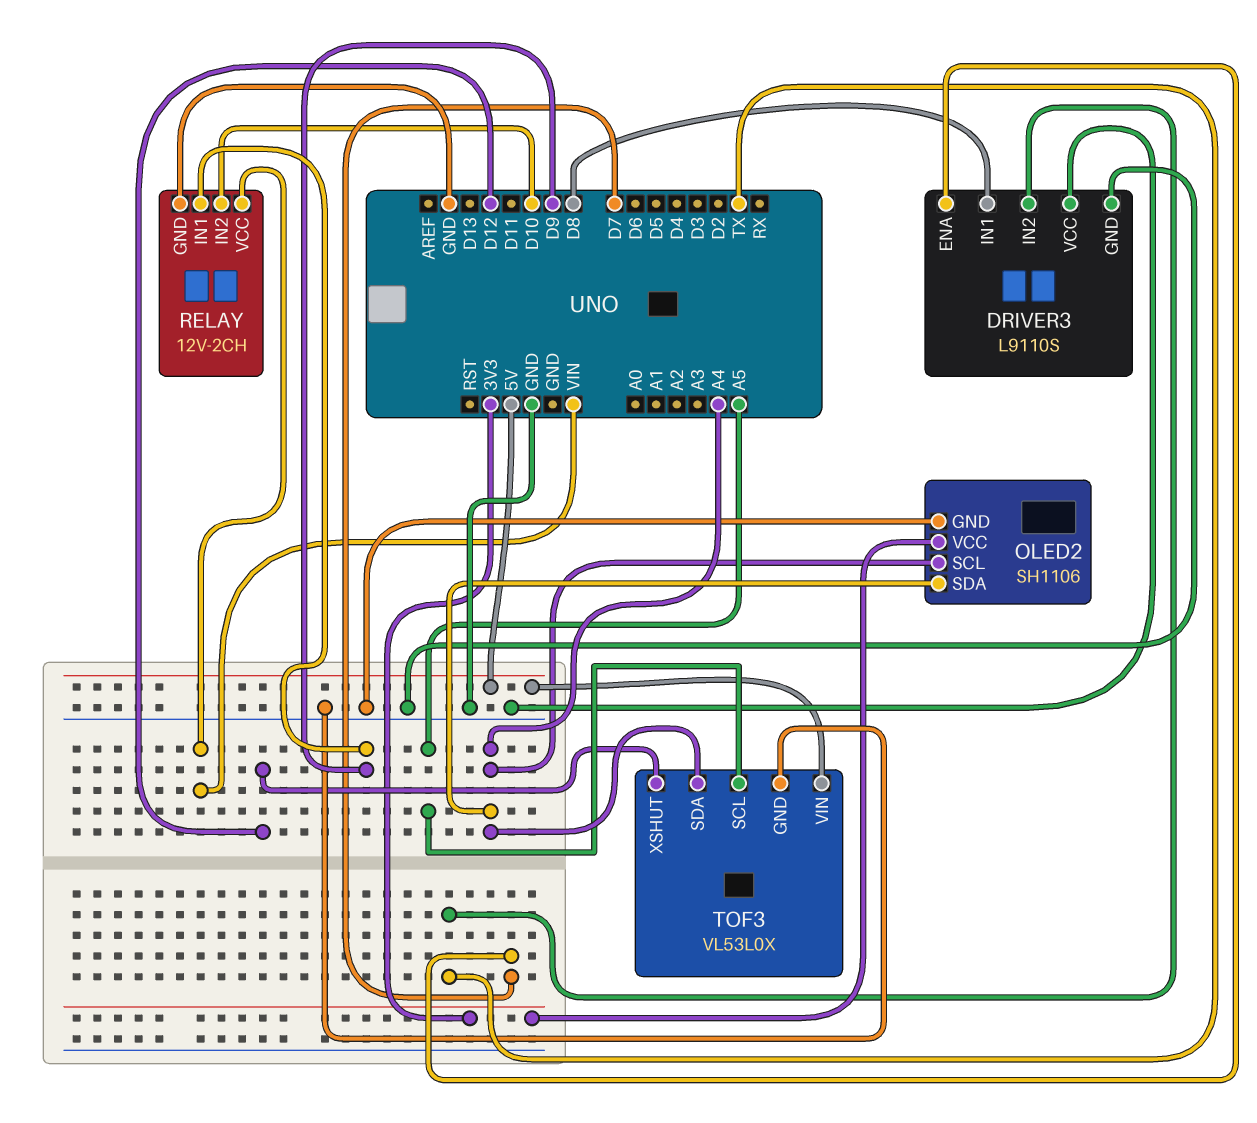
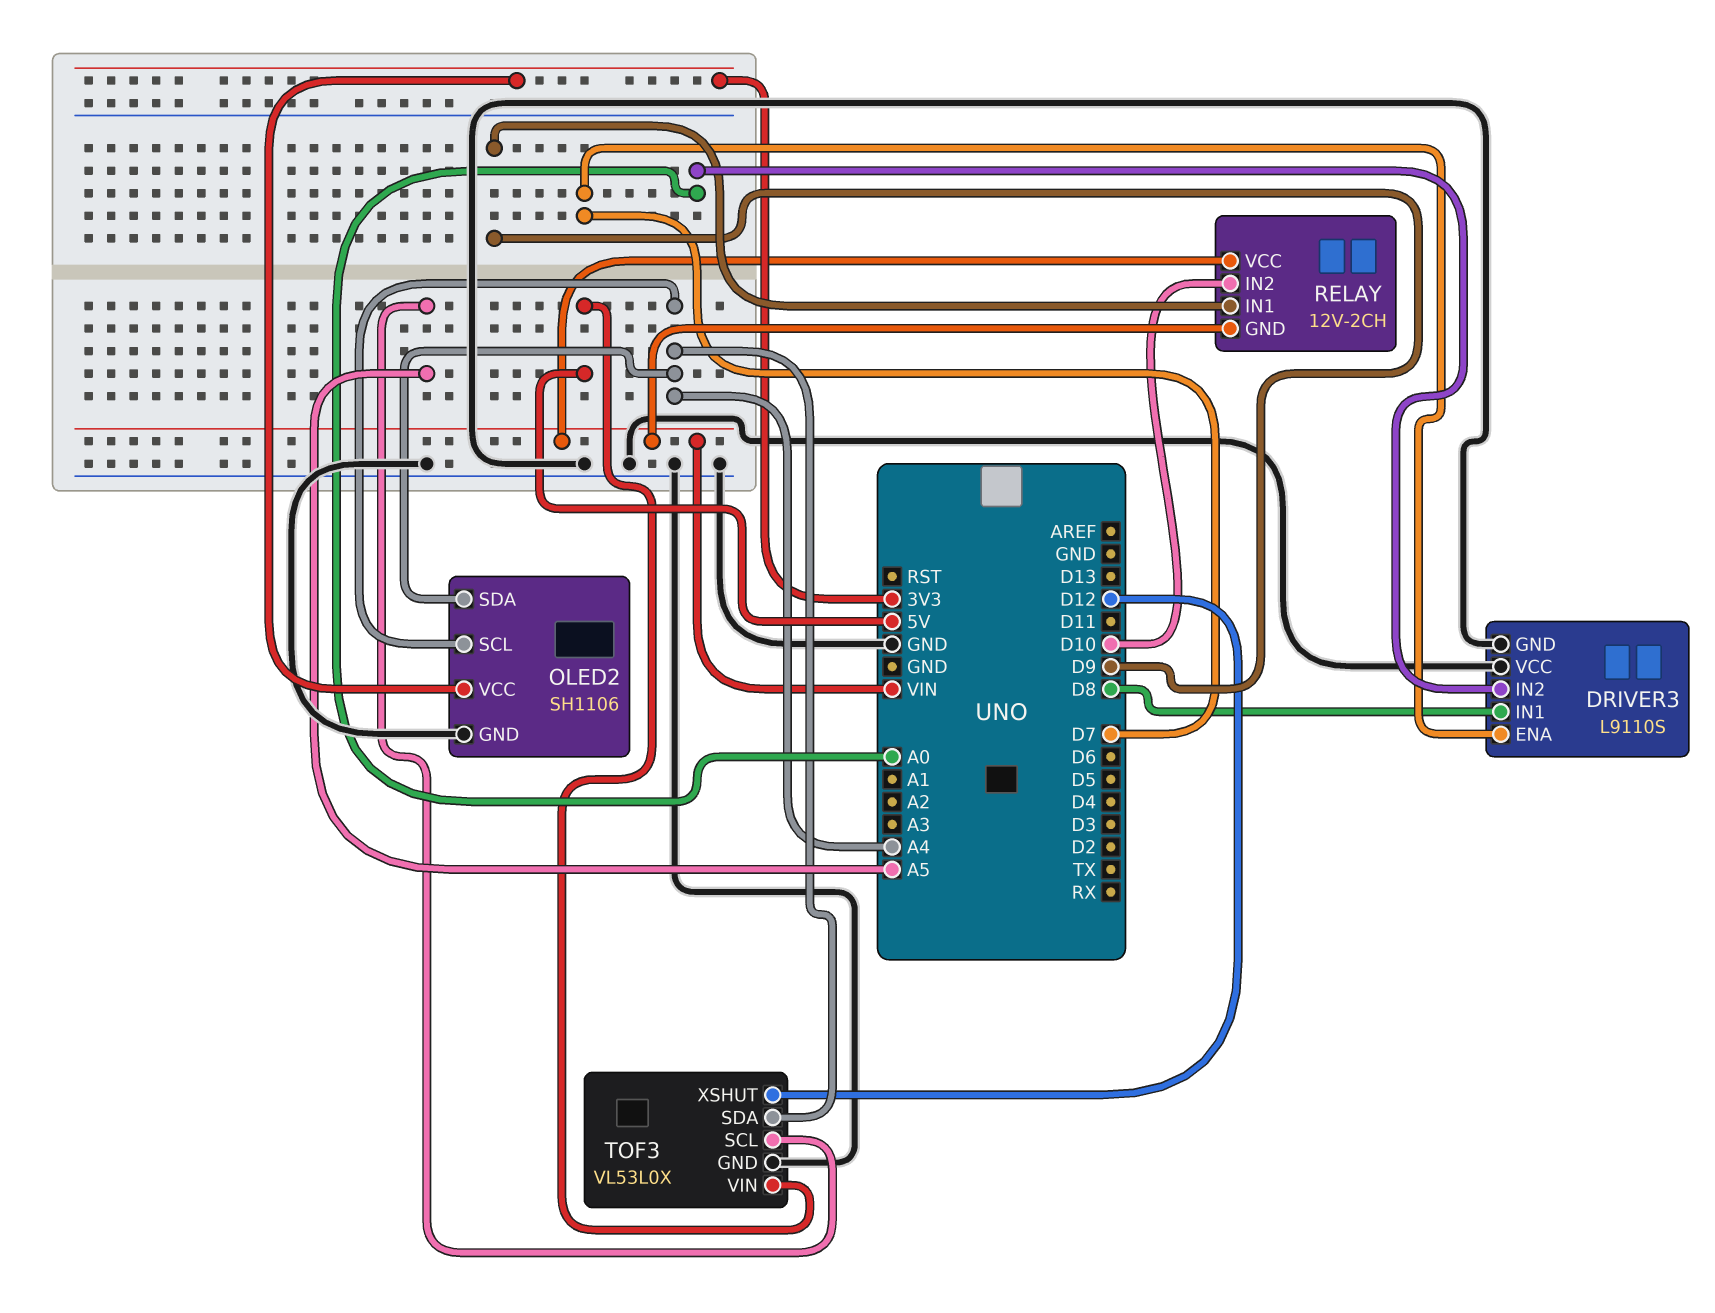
DRIVER3 pin IN2: TX -> A0
RELAY pin GND: GND -> VIN

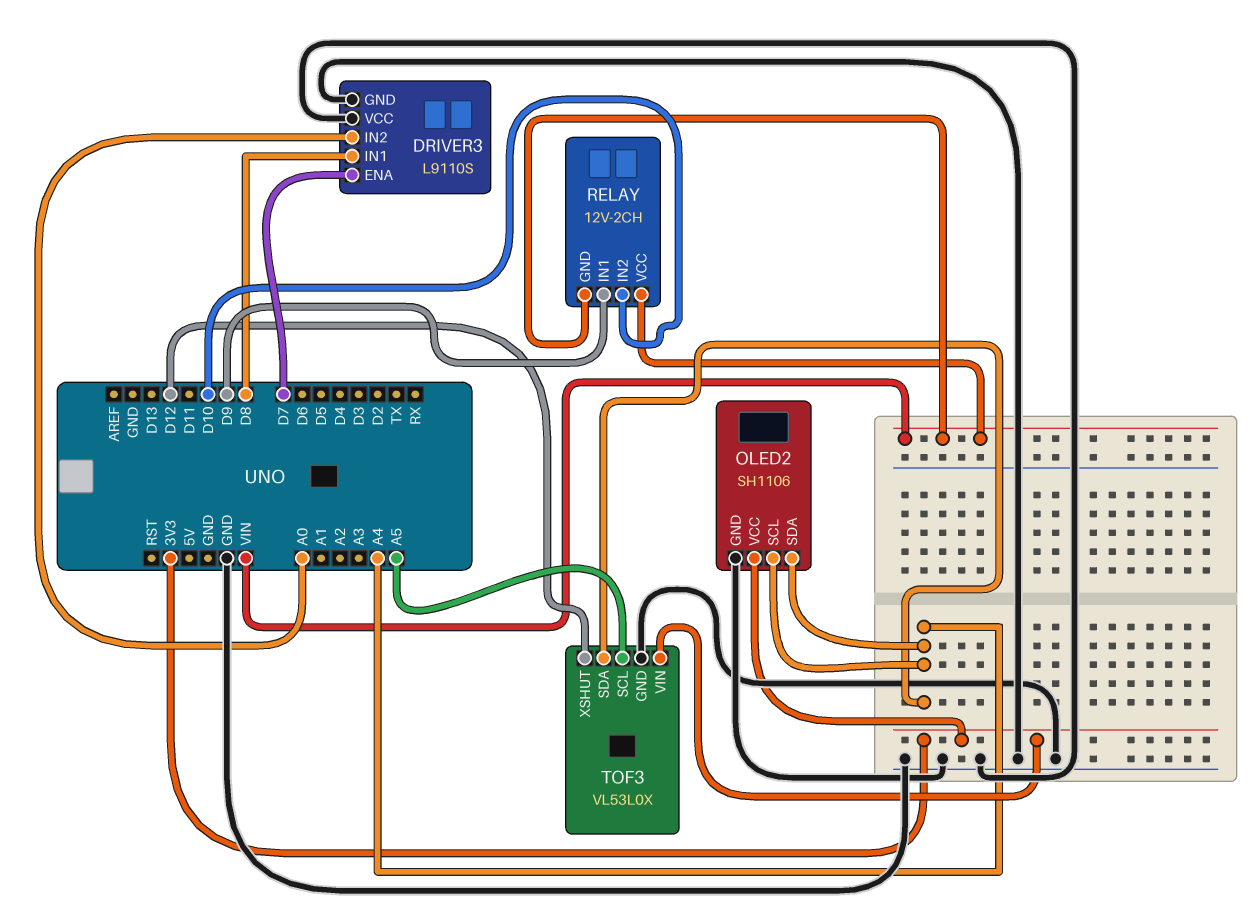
TOF3 pin VIN: 5V -> 3V3

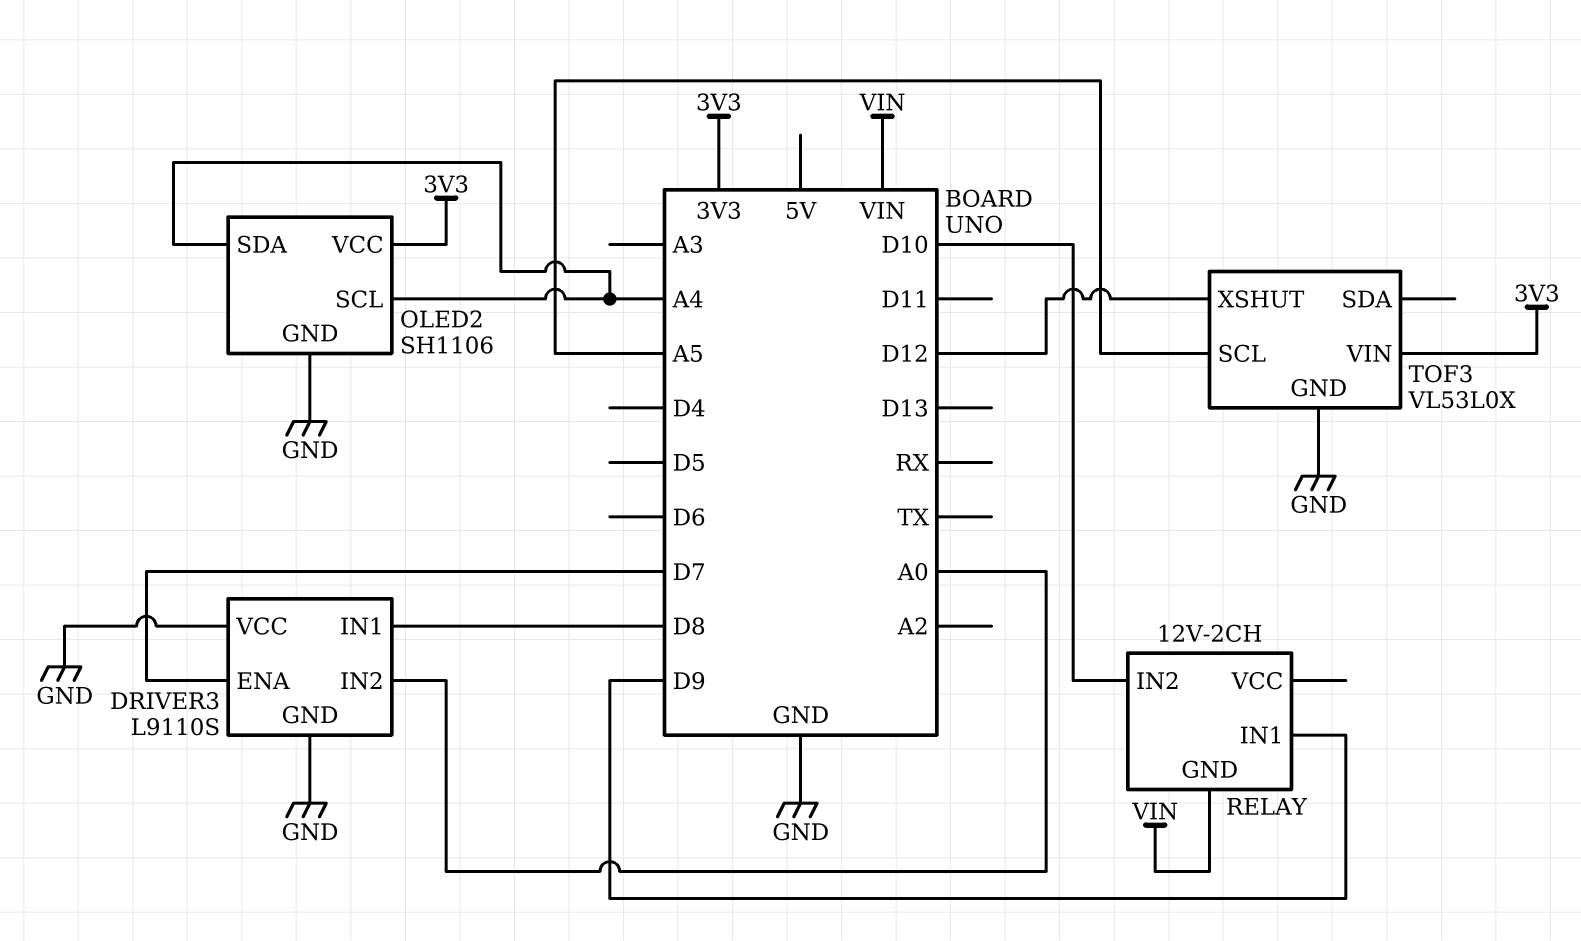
RELAY pin VCC: VIN -> none
TOF3 pin SDA: A4 -> none

